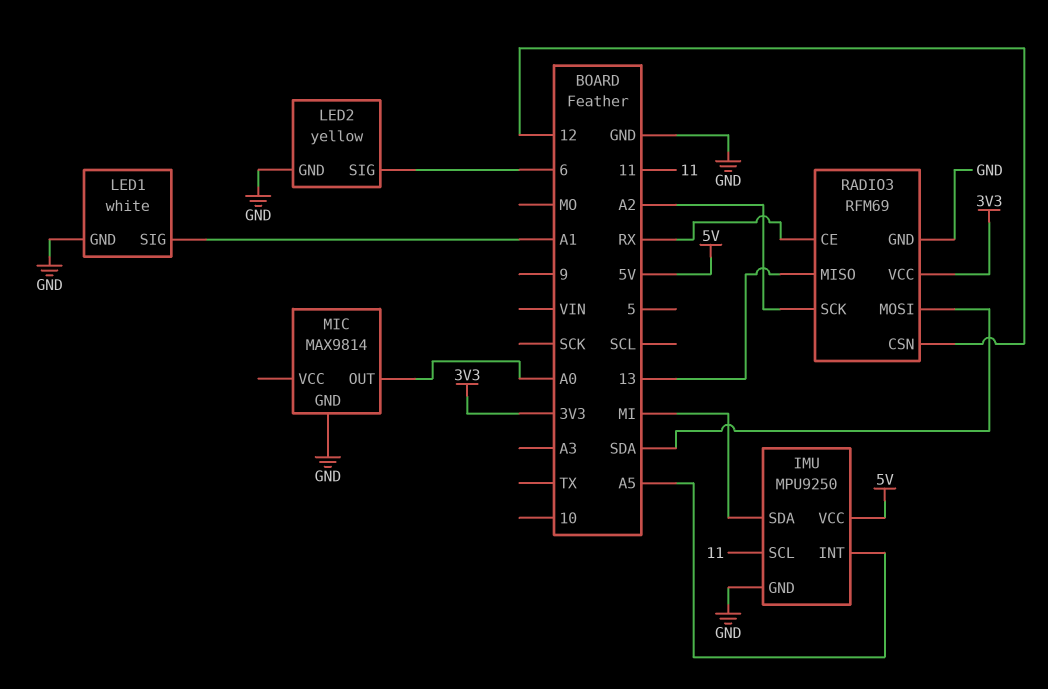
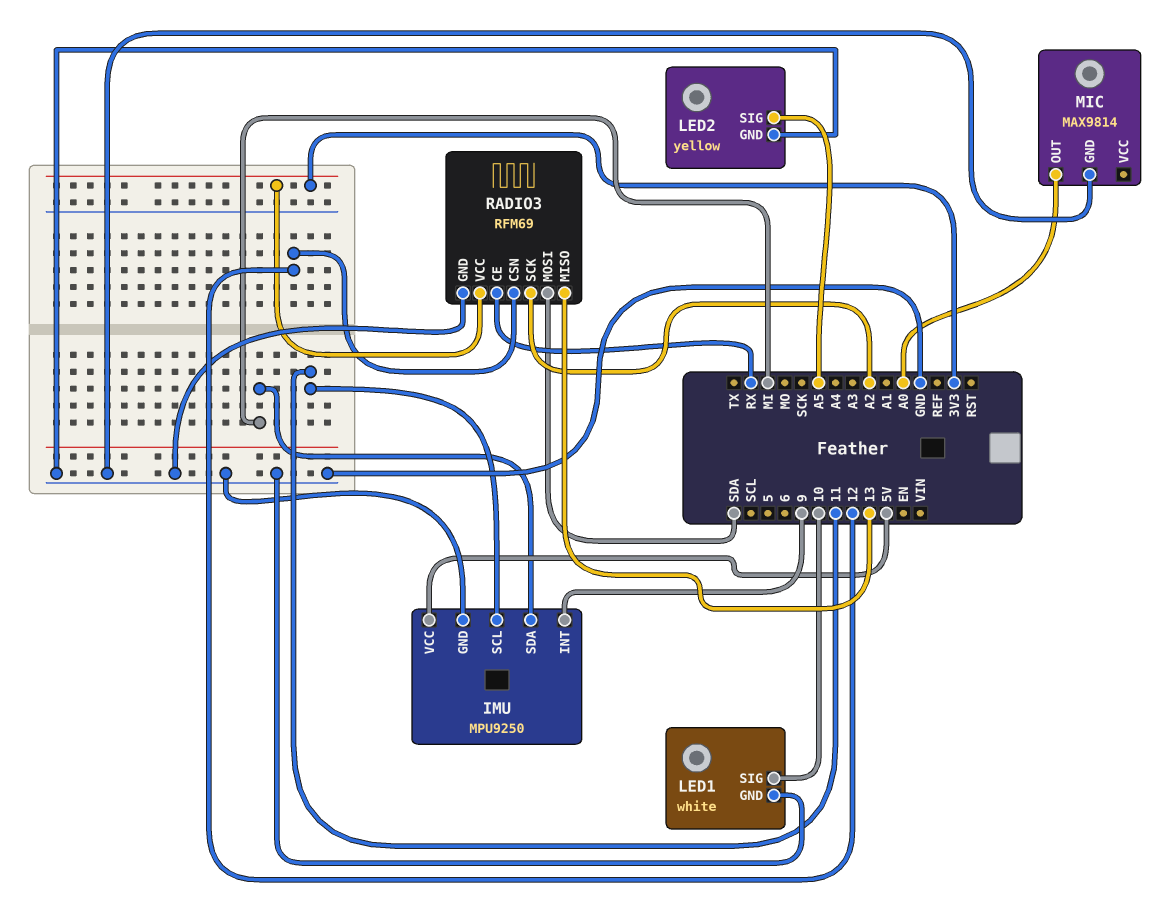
IMU pin INT: A5 -> 9
LED1 pin SIG: A1 -> 10
LED2 pin SIG: 6 -> A5

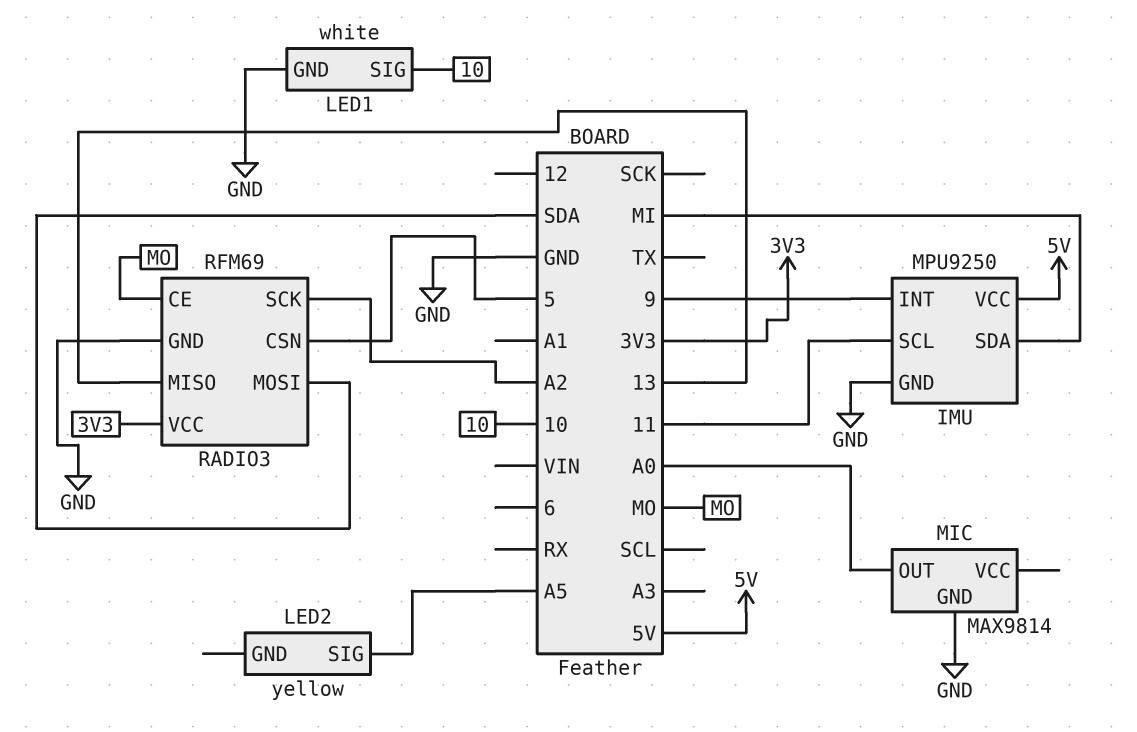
LED2 pin GND: GND -> none
RADIO3 pin CE: RX -> MO
RADIO3 pin CSN: 12 -> 5

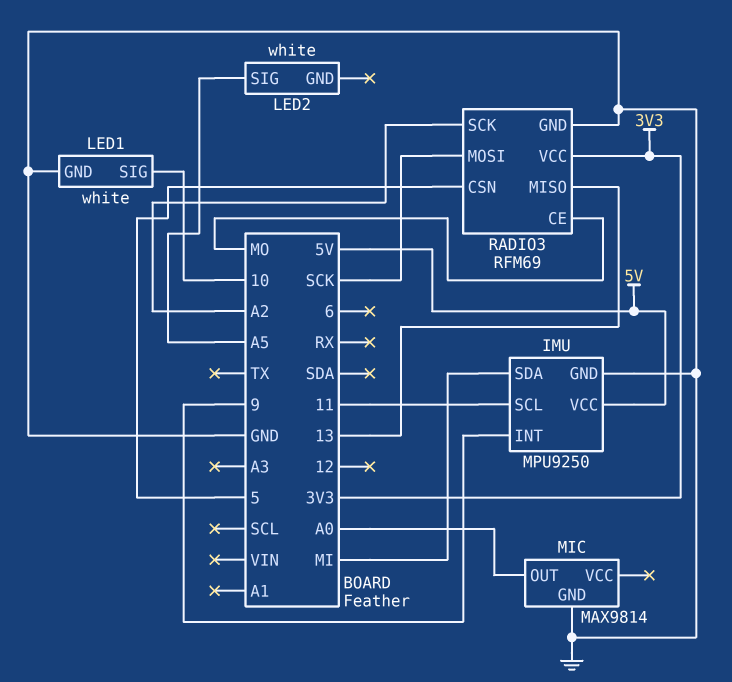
LED2: yellow -> white
RADIO3 pin MOSI: SDA -> SCK

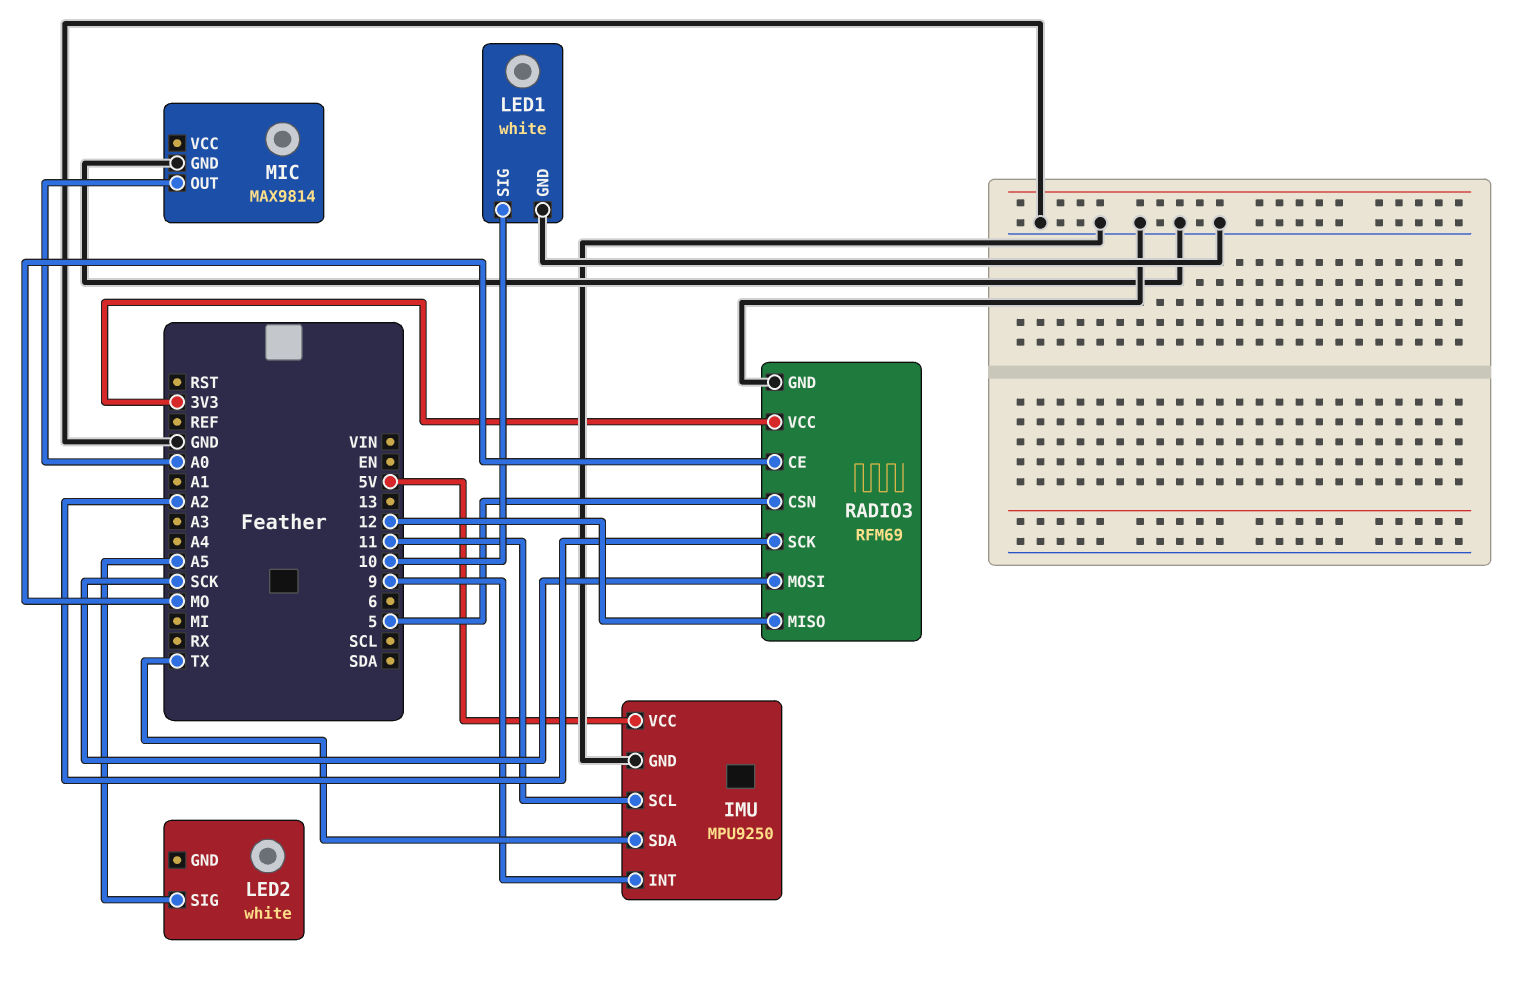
IMU pin SDA: MI -> TX
RADIO3 pin MISO: 13 -> 12

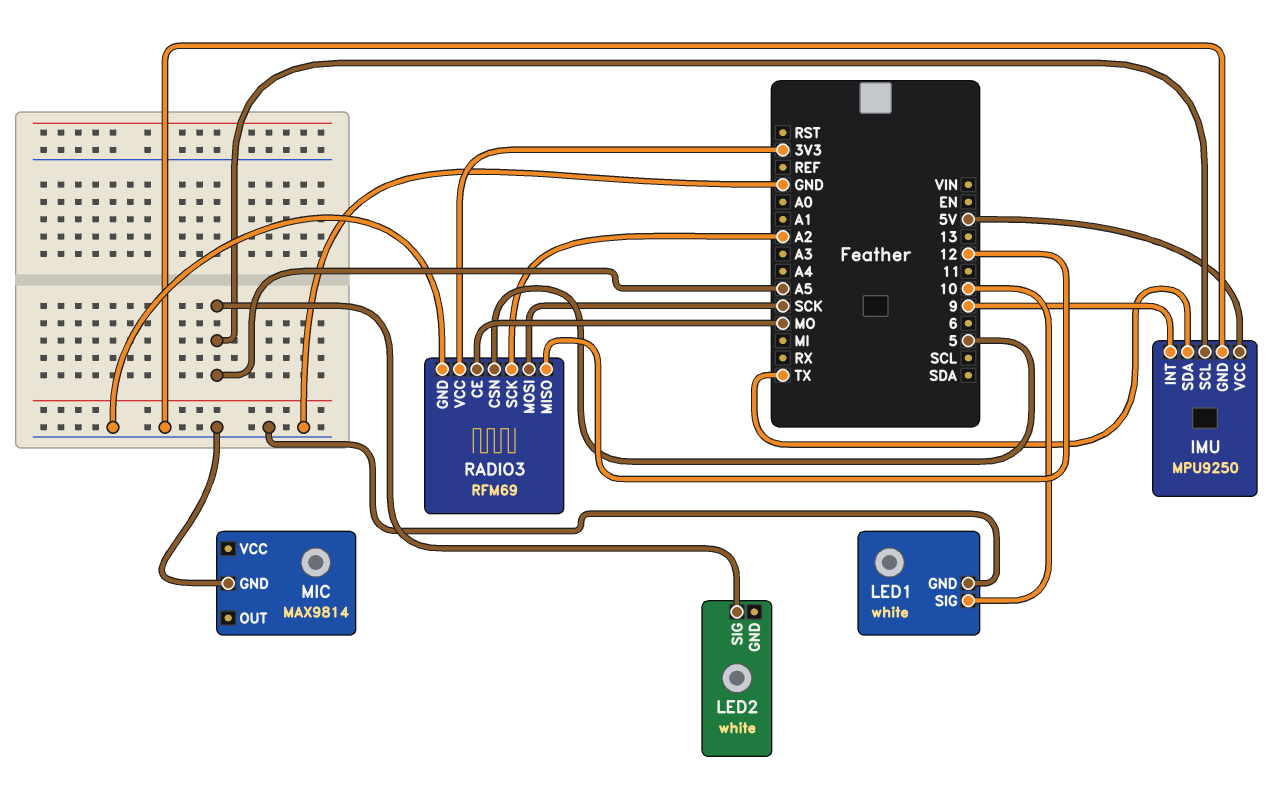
IMU pin SCL: 11 -> A5
MIC pin OUT: A0 -> none

